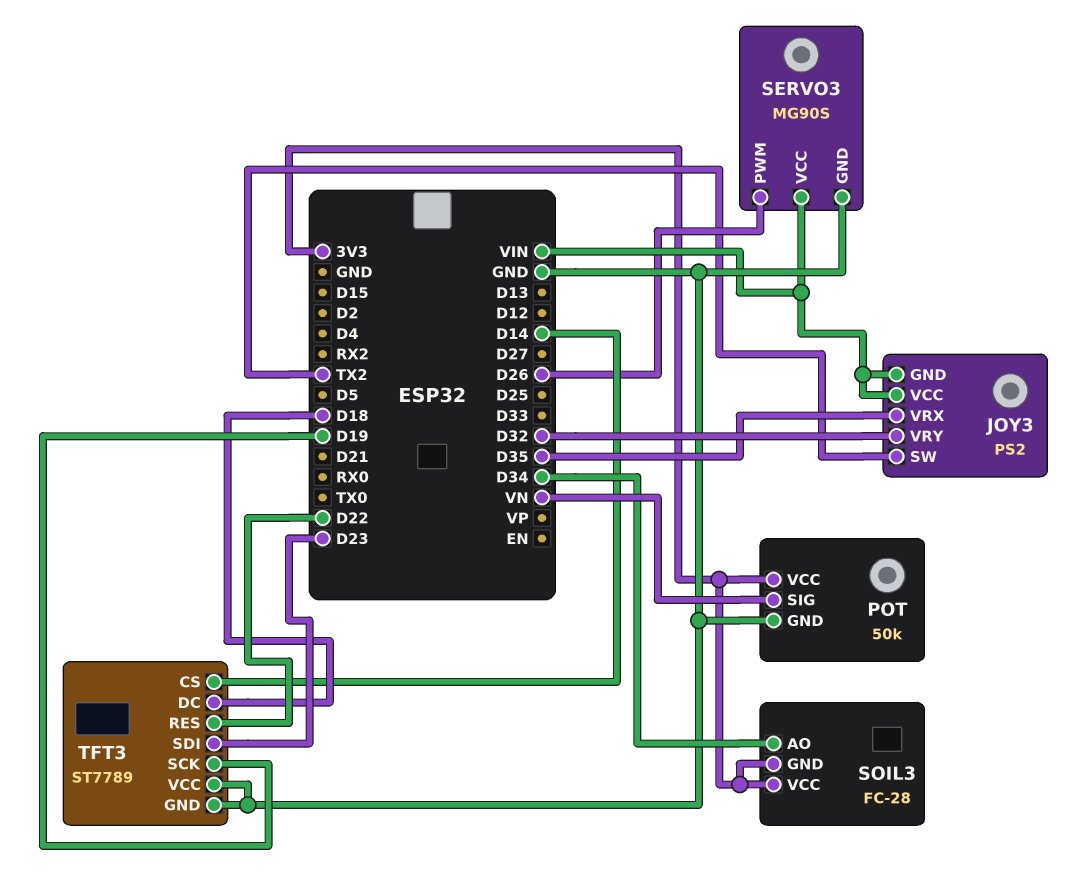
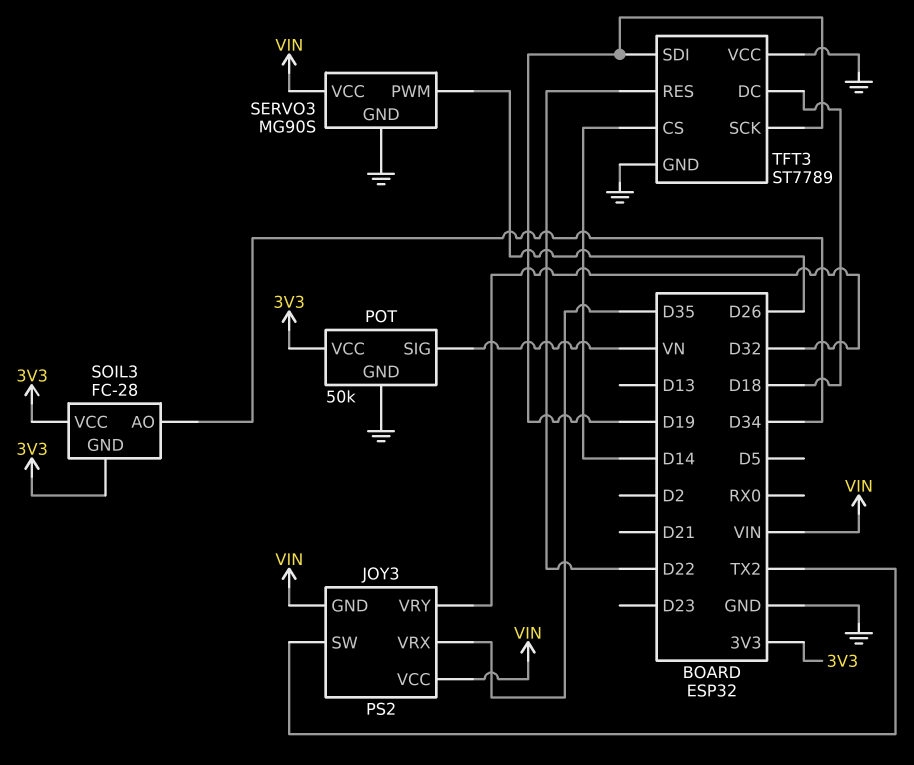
TFT3 pin SDI: D23 -> D19

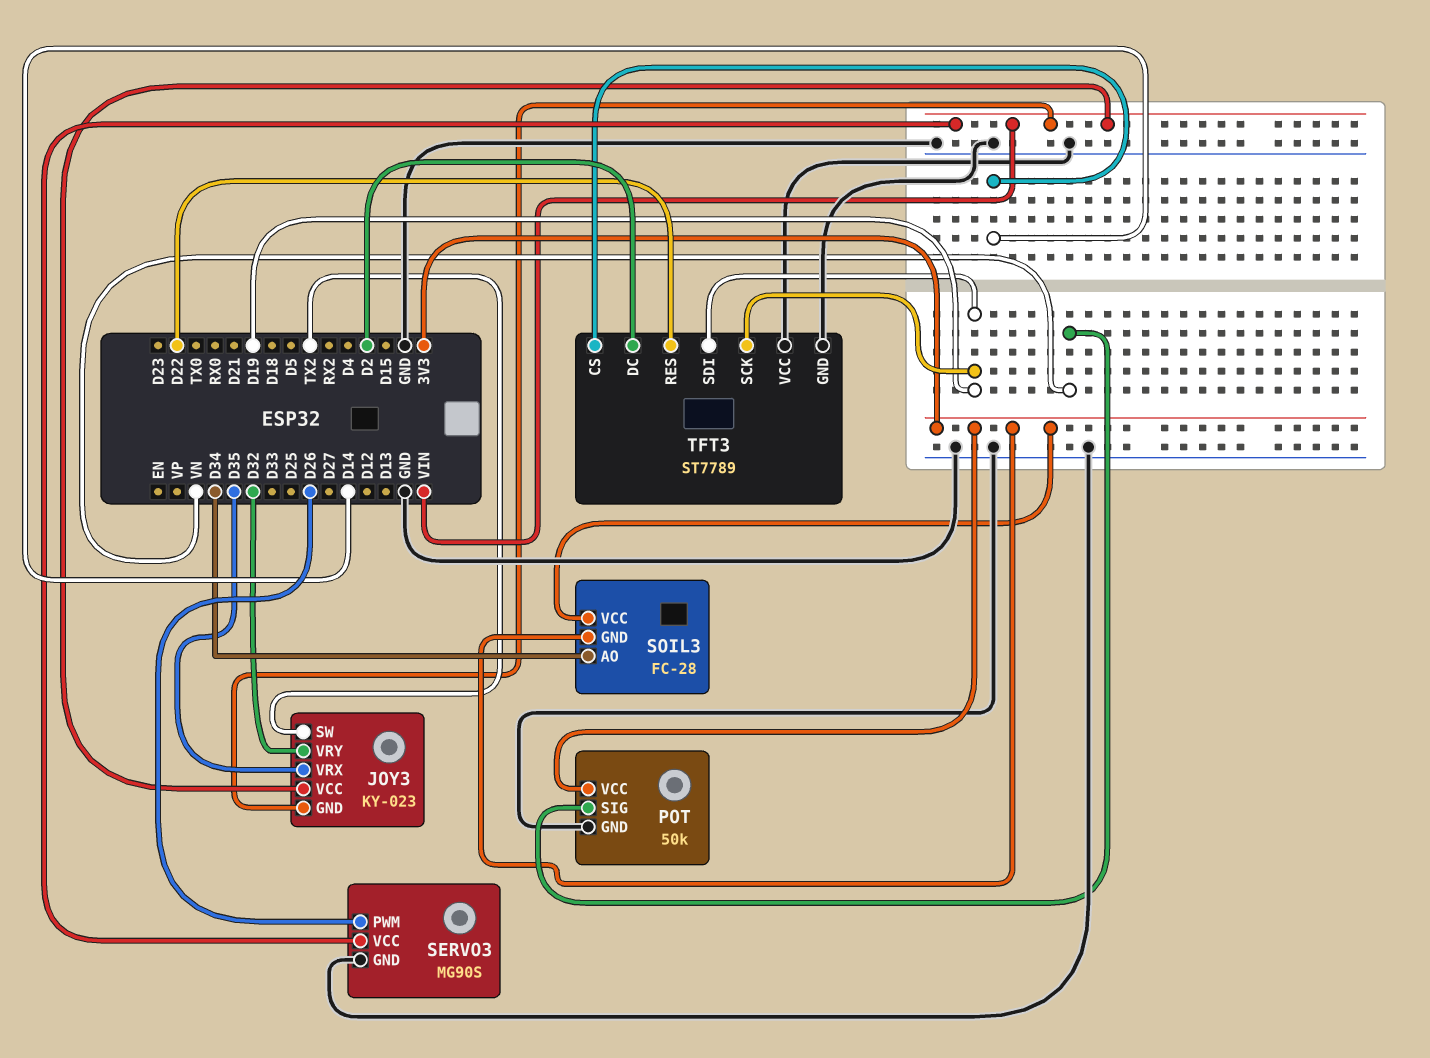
JOY3: PS2 -> KY-023
TFT3 pin DC: D18 -> D2

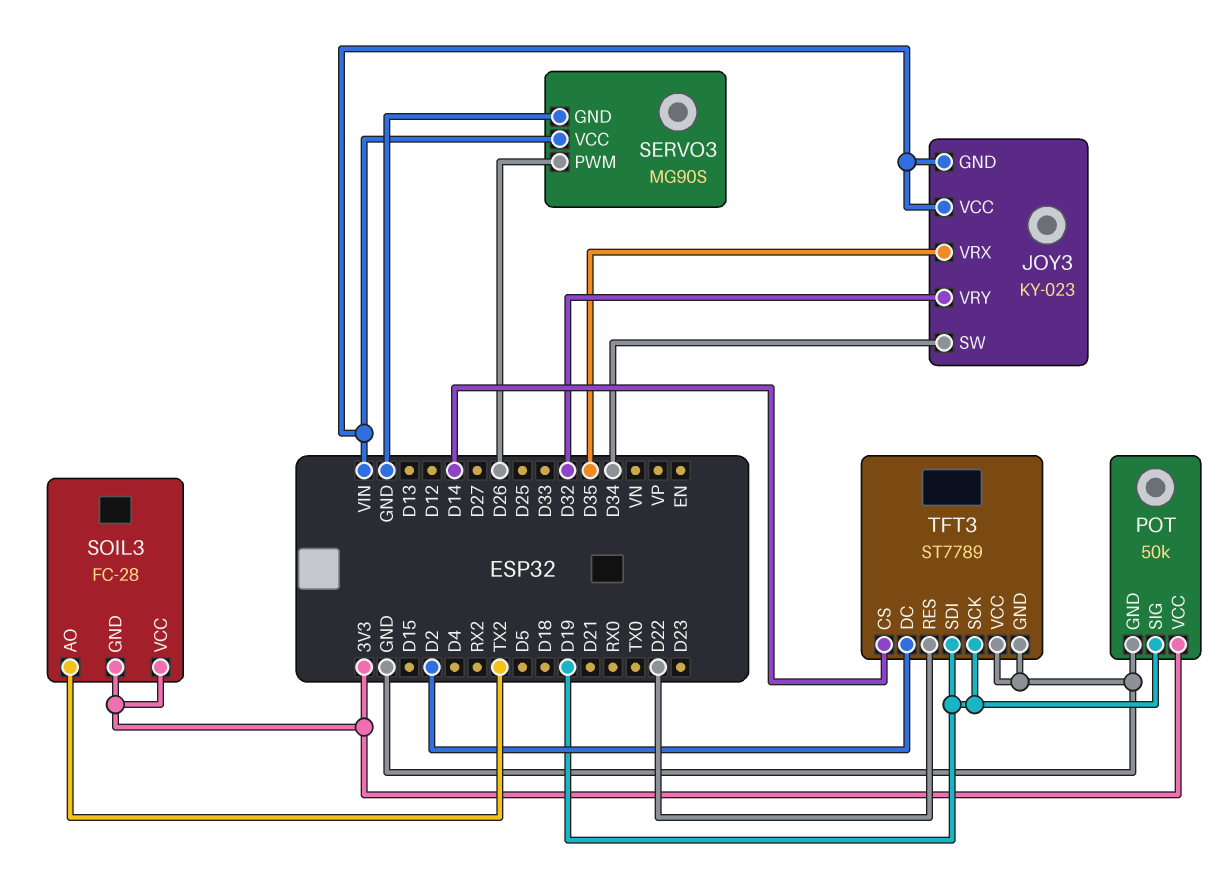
JOY3 pin SW: TX2 -> D34
POT pin SIG: VN -> D19
SOIL3 pin AO: D34 -> TX2

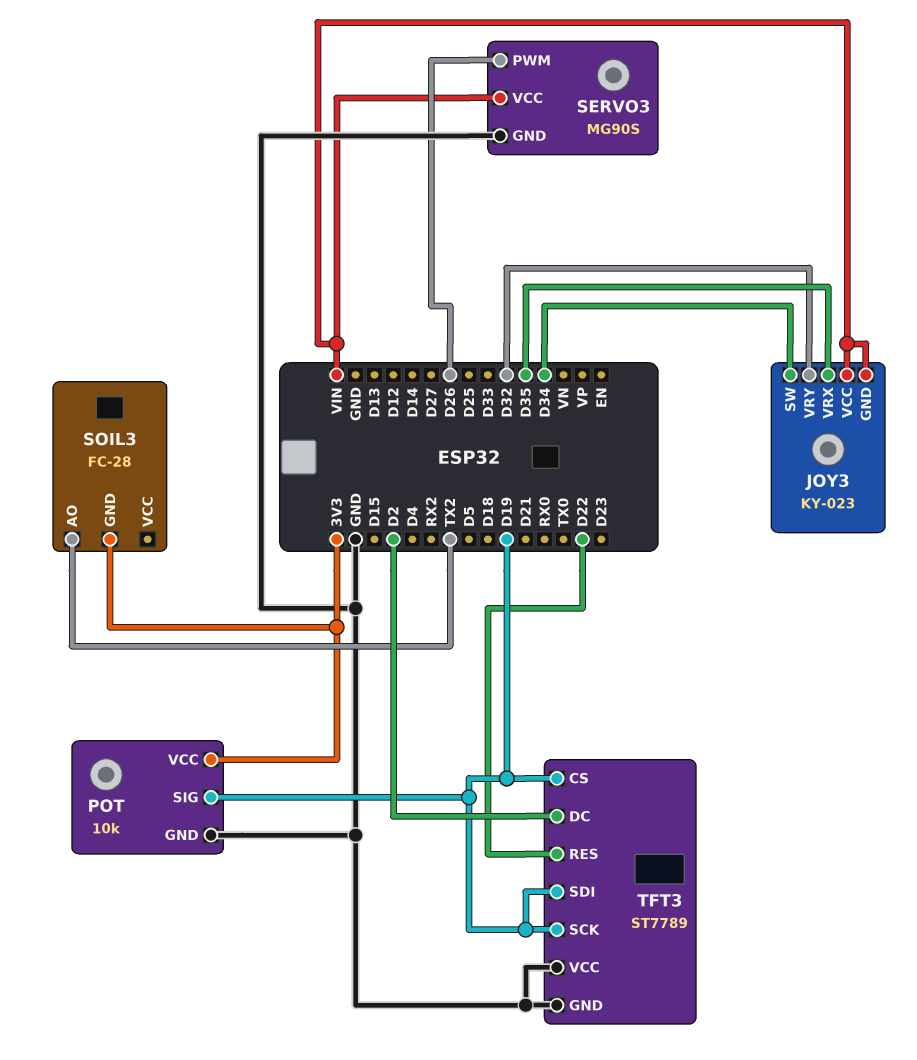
POT: 50k -> 10k
SOIL3 pin VCC: 3V3 -> none
TFT3 pin CS: D14 -> D19

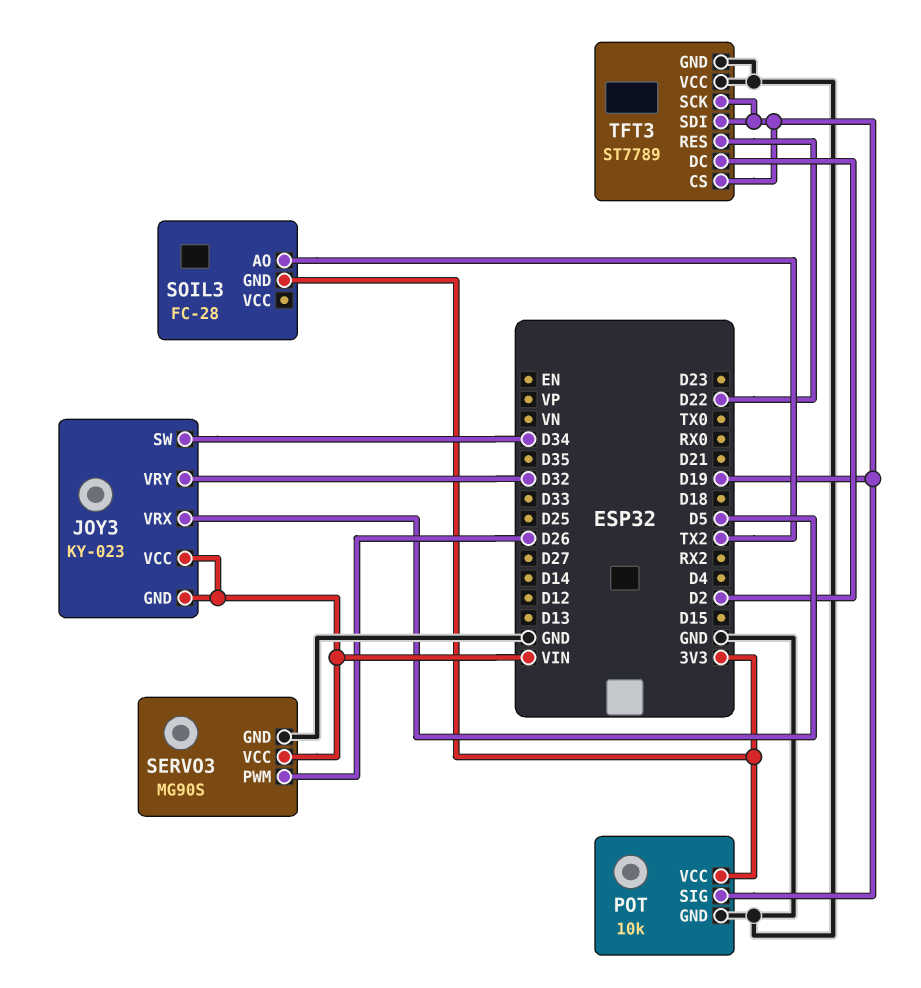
JOY3 pin VRX: D35 -> D5

